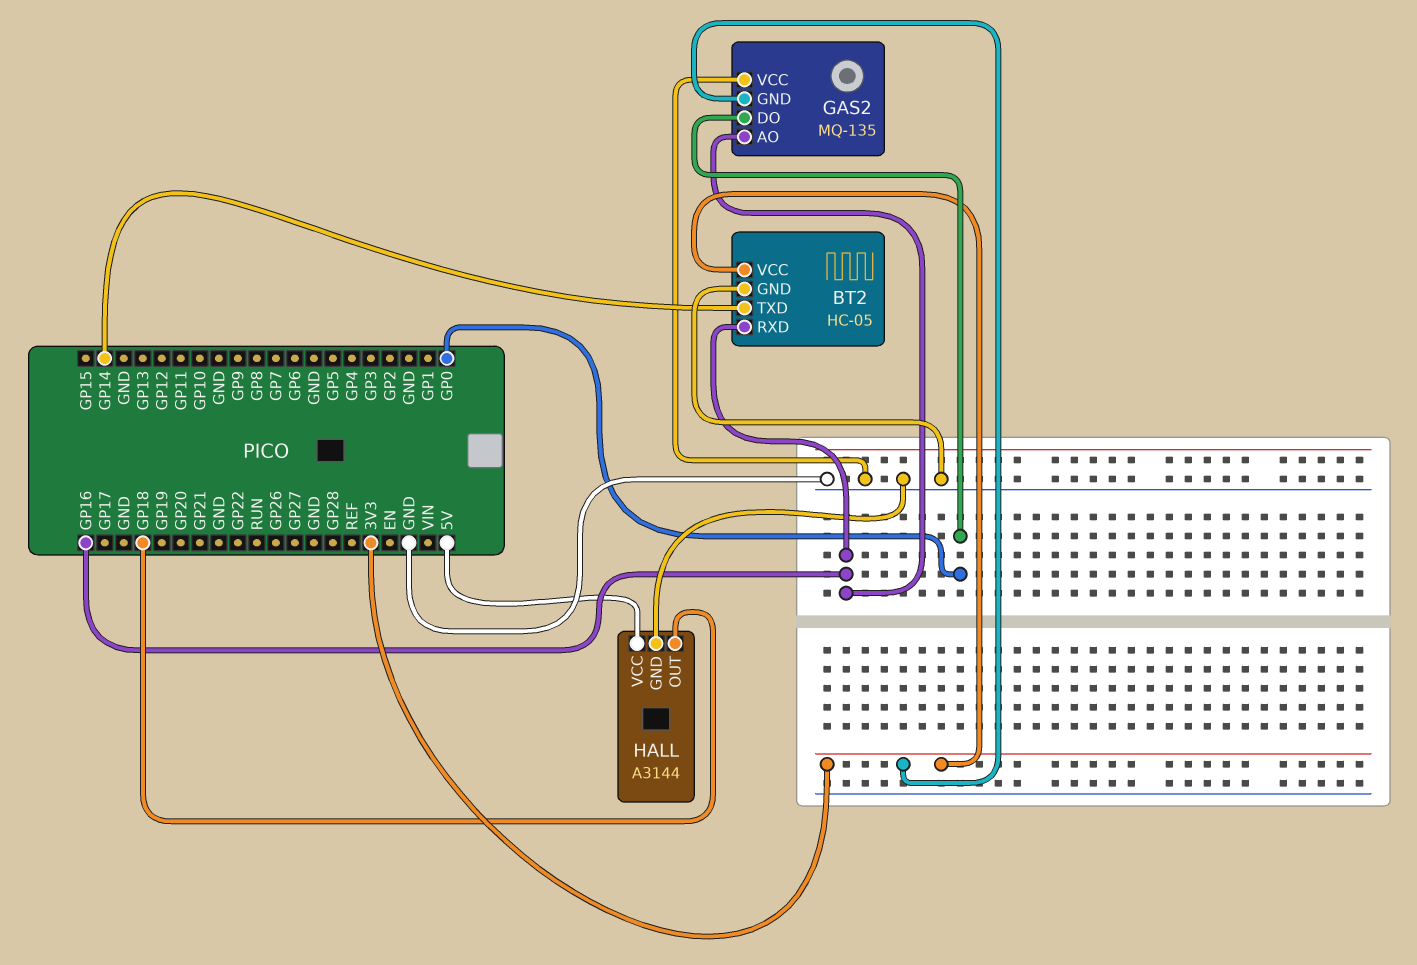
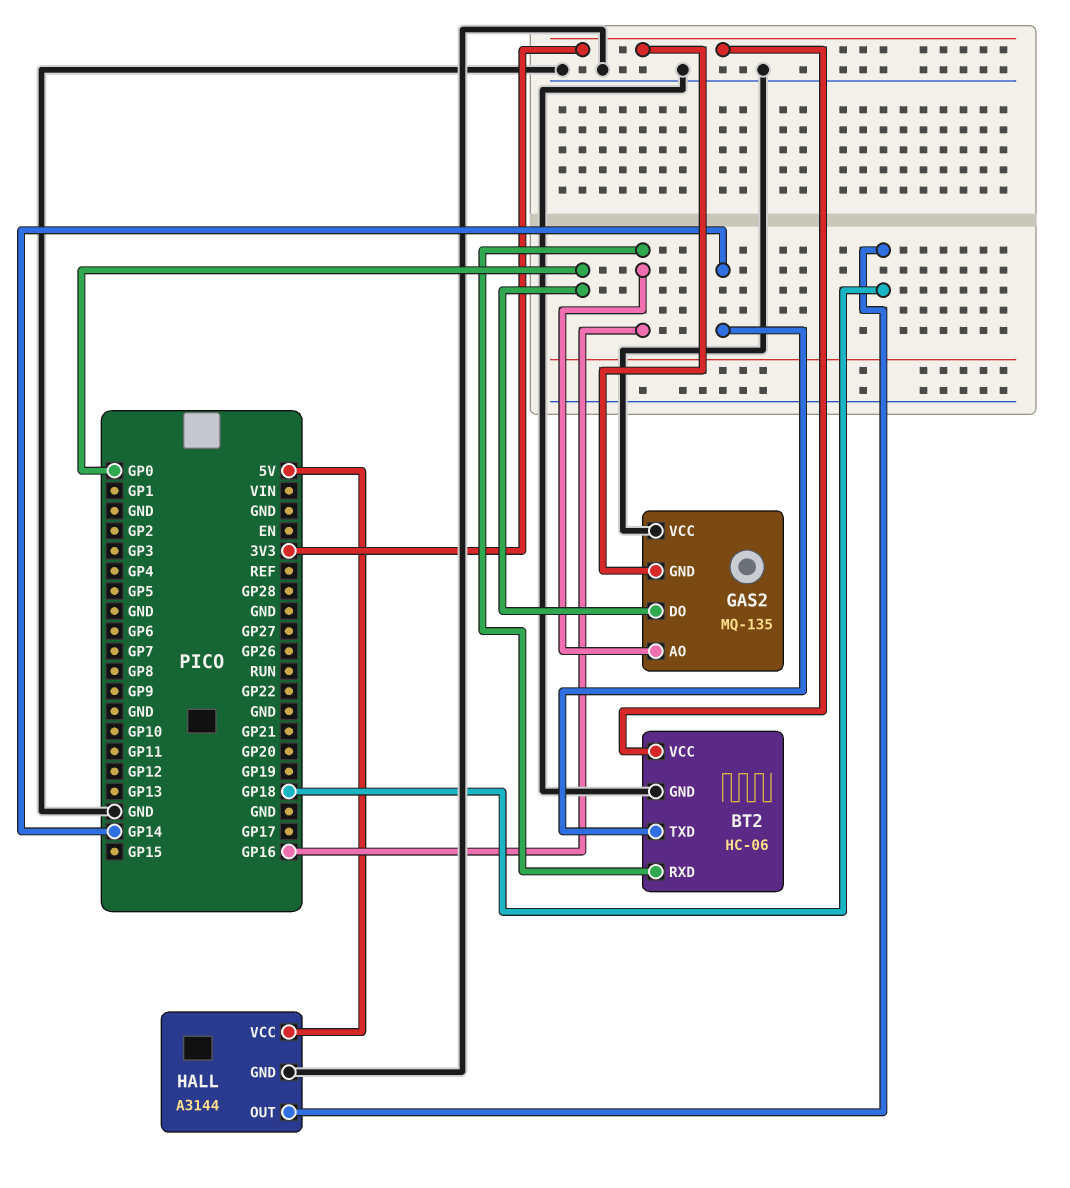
BT2: HC-05 -> HC-06

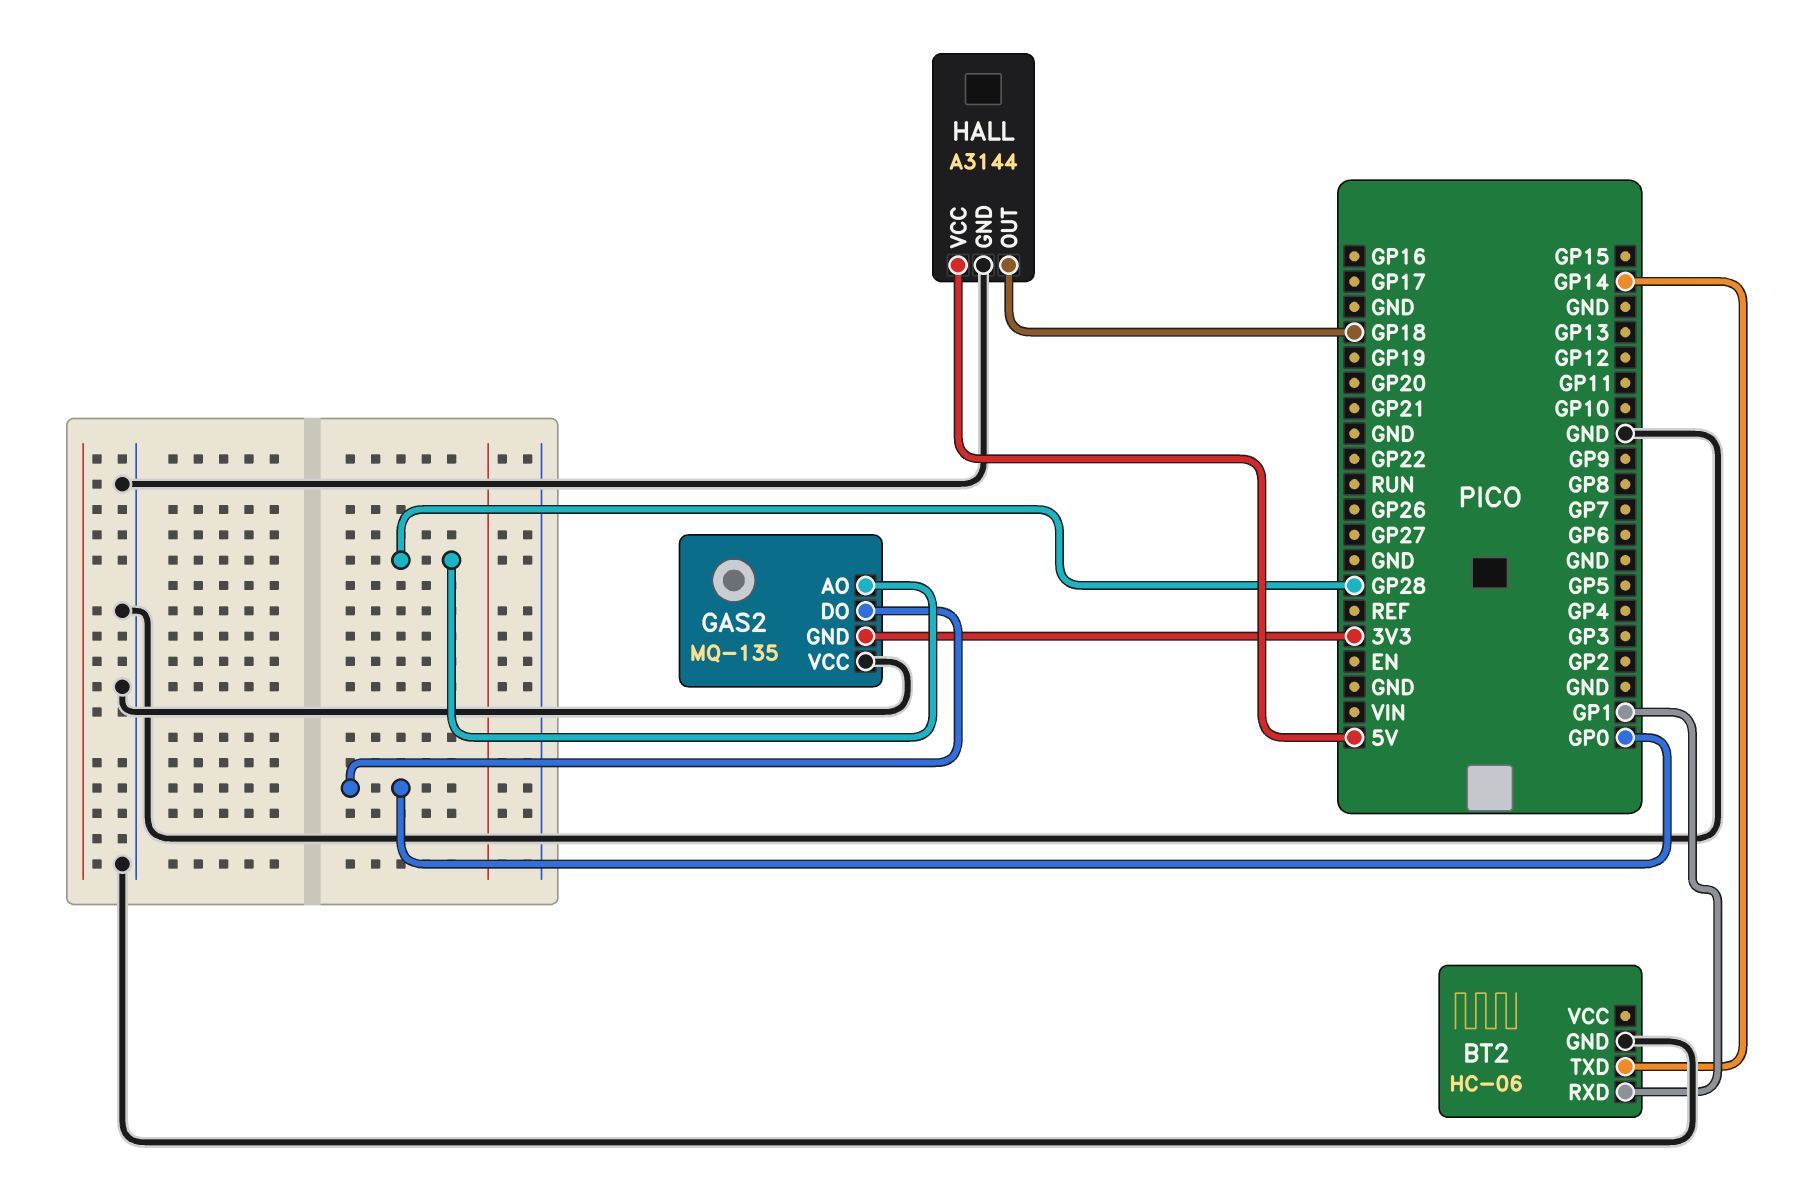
BT2 pin RXD: GP16 -> GP1
BT2 pin VCC: 3V3 -> none
GAS2 pin AO: GP16 -> GP28

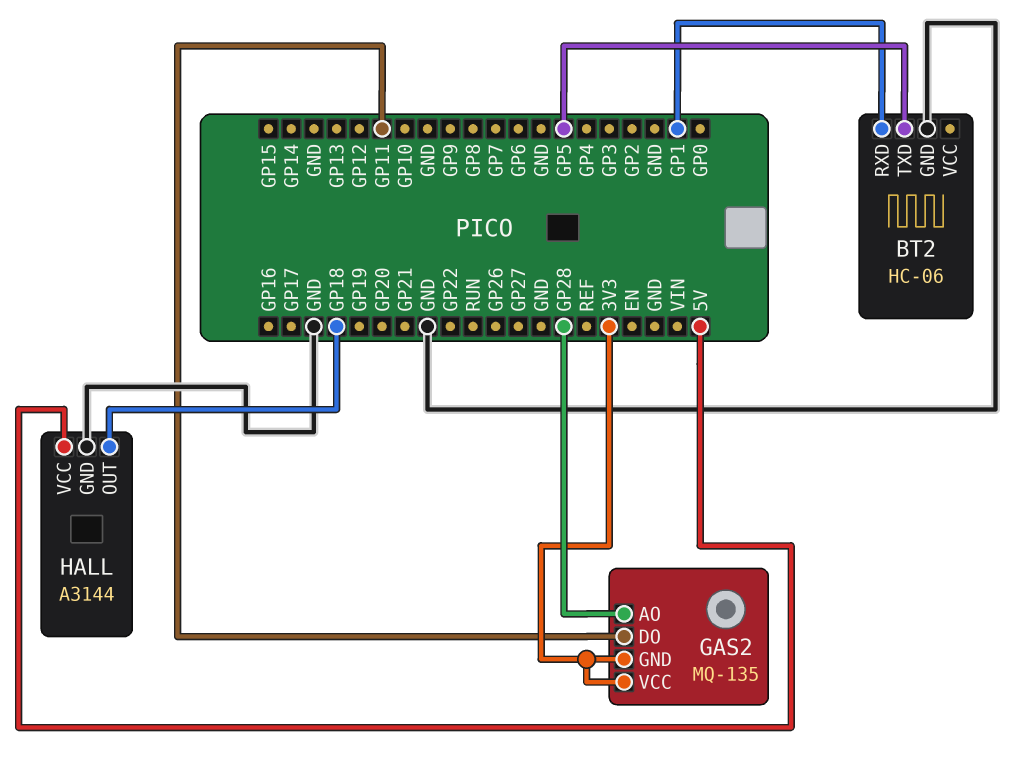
BT2 pin TXD: GP14 -> GP5
GAS2 pin DO: GP0 -> GP11
GAS2 pin VCC: GND -> 3V3

